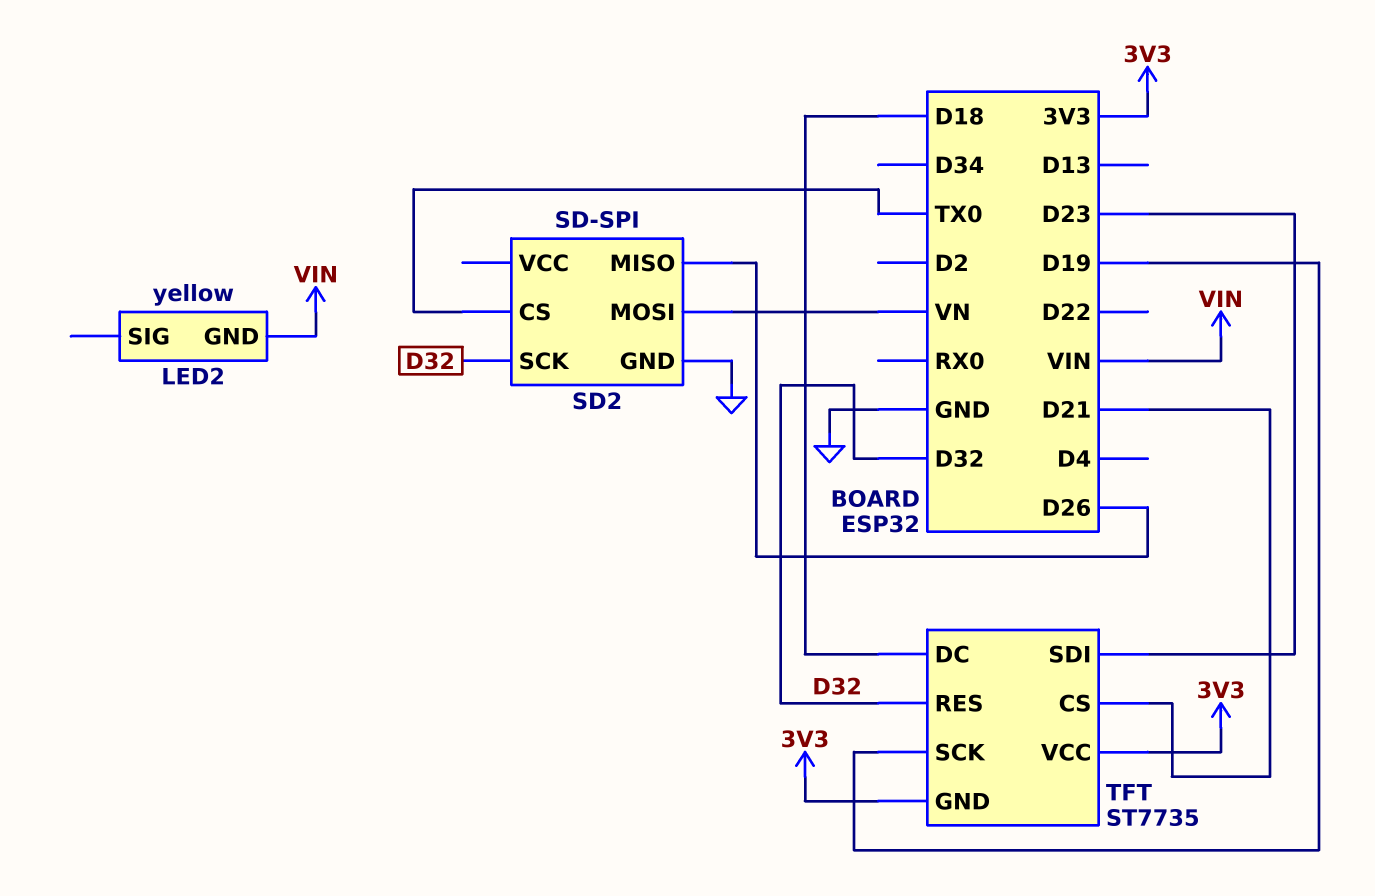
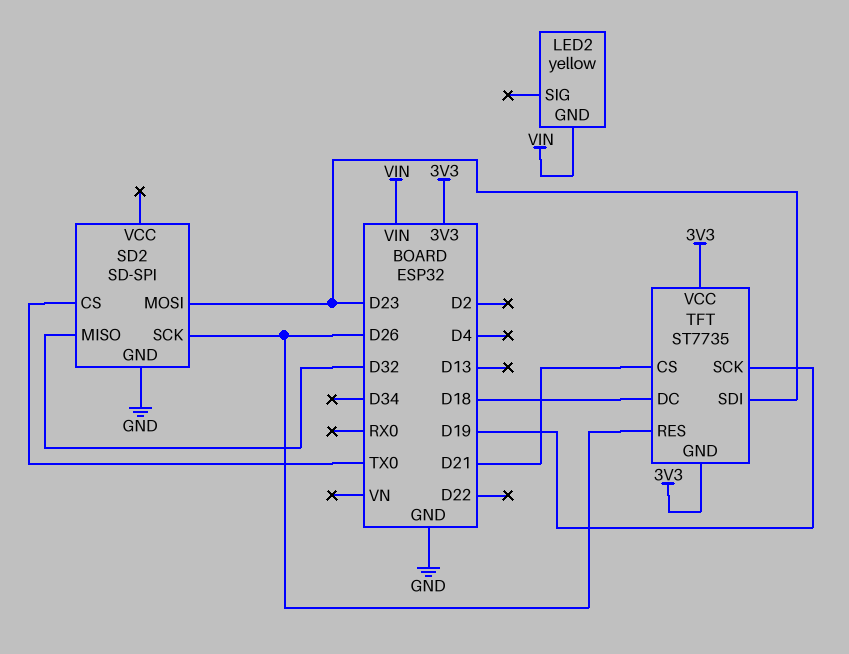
SD2 pin MISO: D26 -> D32
SD2 pin MOSI: VN -> D23
SD2 pin SCK: D32 -> D26
TFT pin RES: D32 -> D26

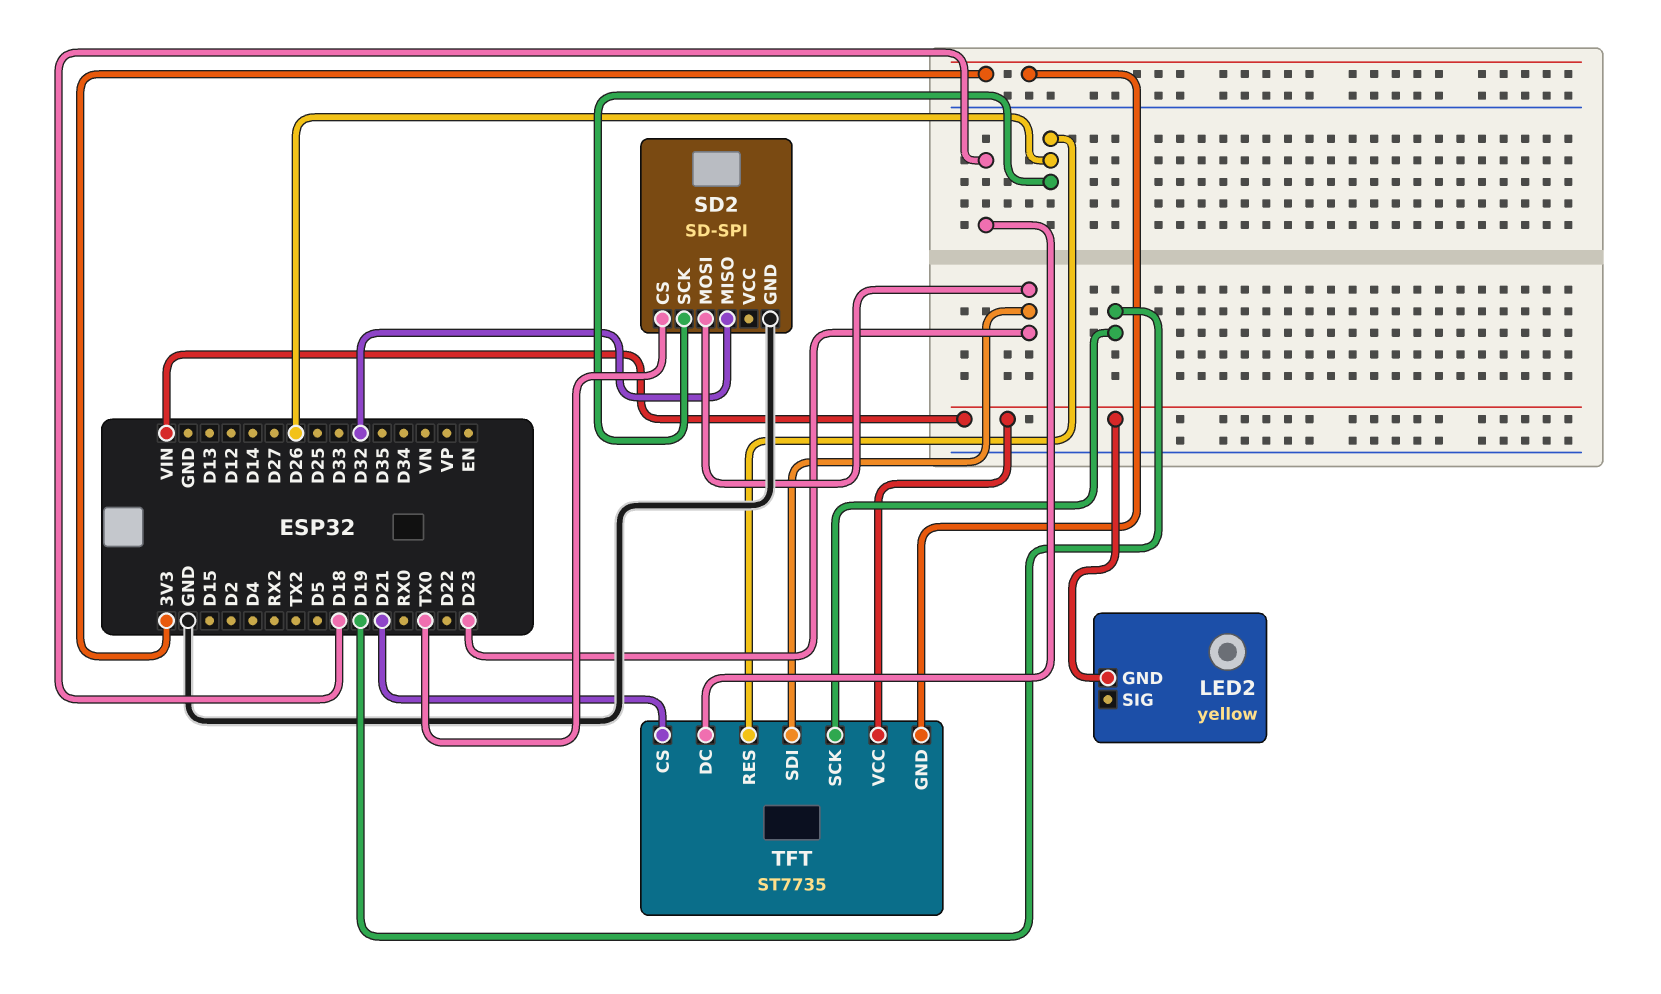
TFT pin VCC: 3V3 -> VIN

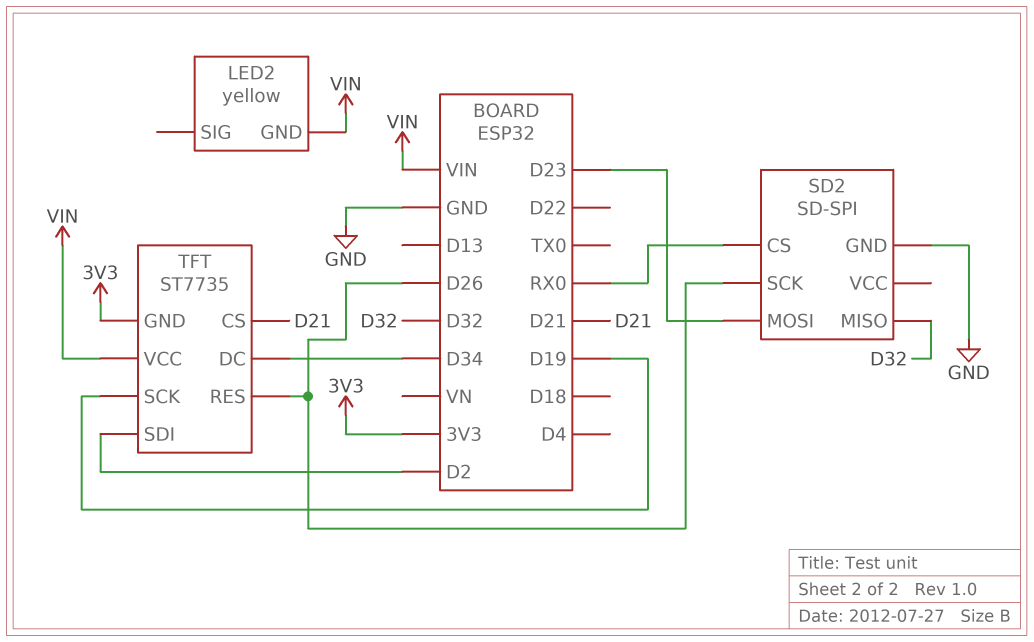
SD2 pin CS: TX0 -> RX0
TFT pin DC: D18 -> D34
TFT pin SDI: D23 -> D2

